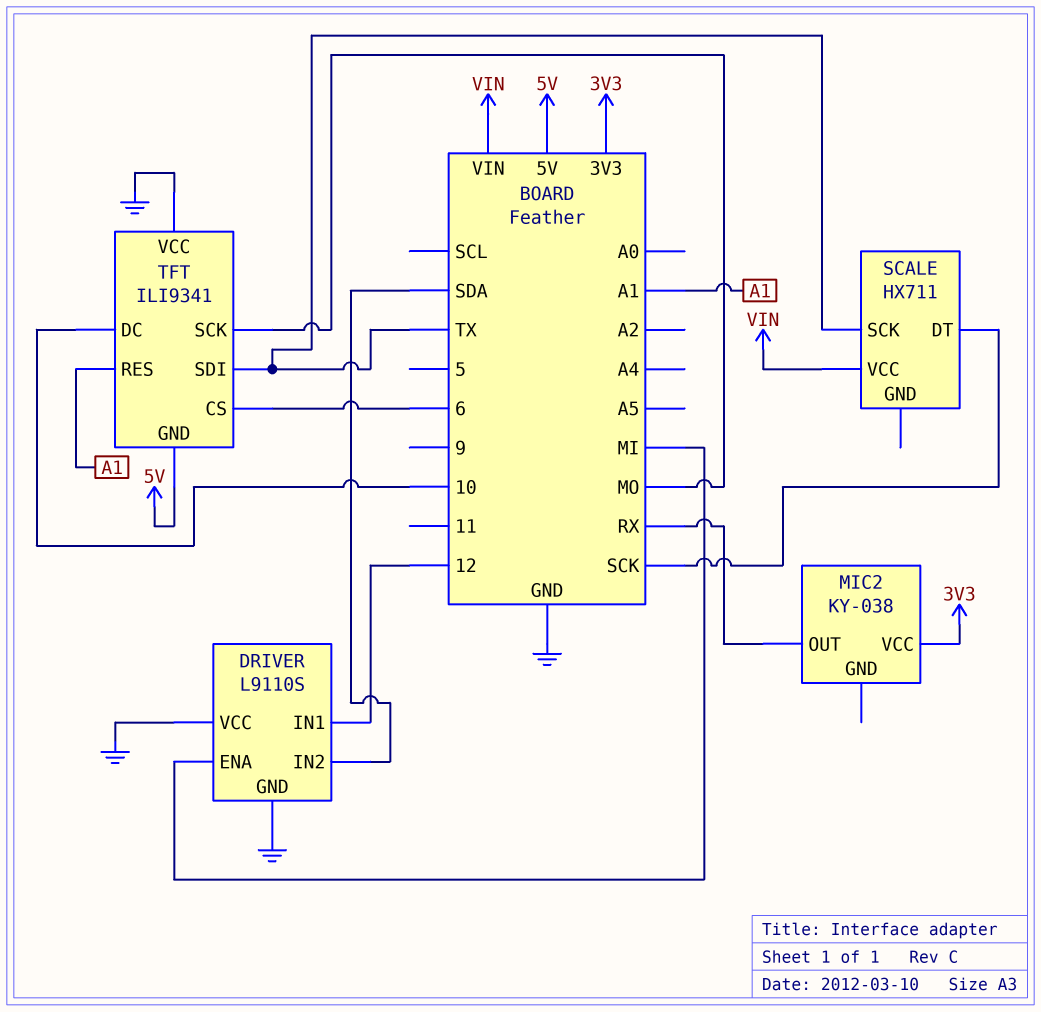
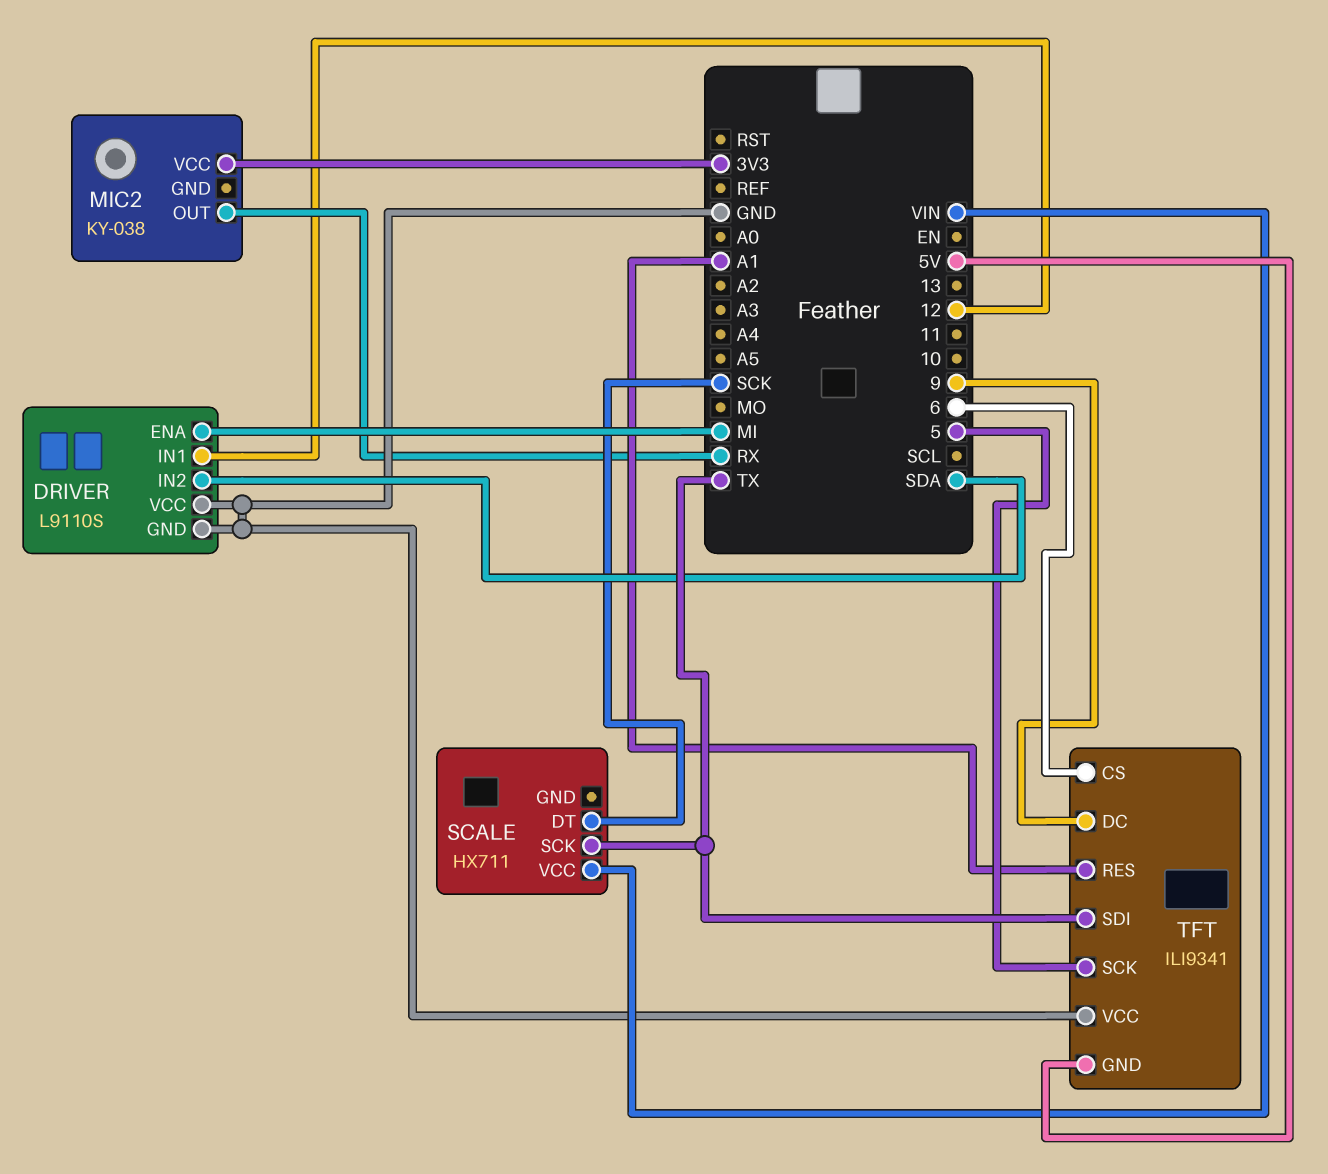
TFT pin DC: 10 -> 9
TFT pin SCK: MO -> 5

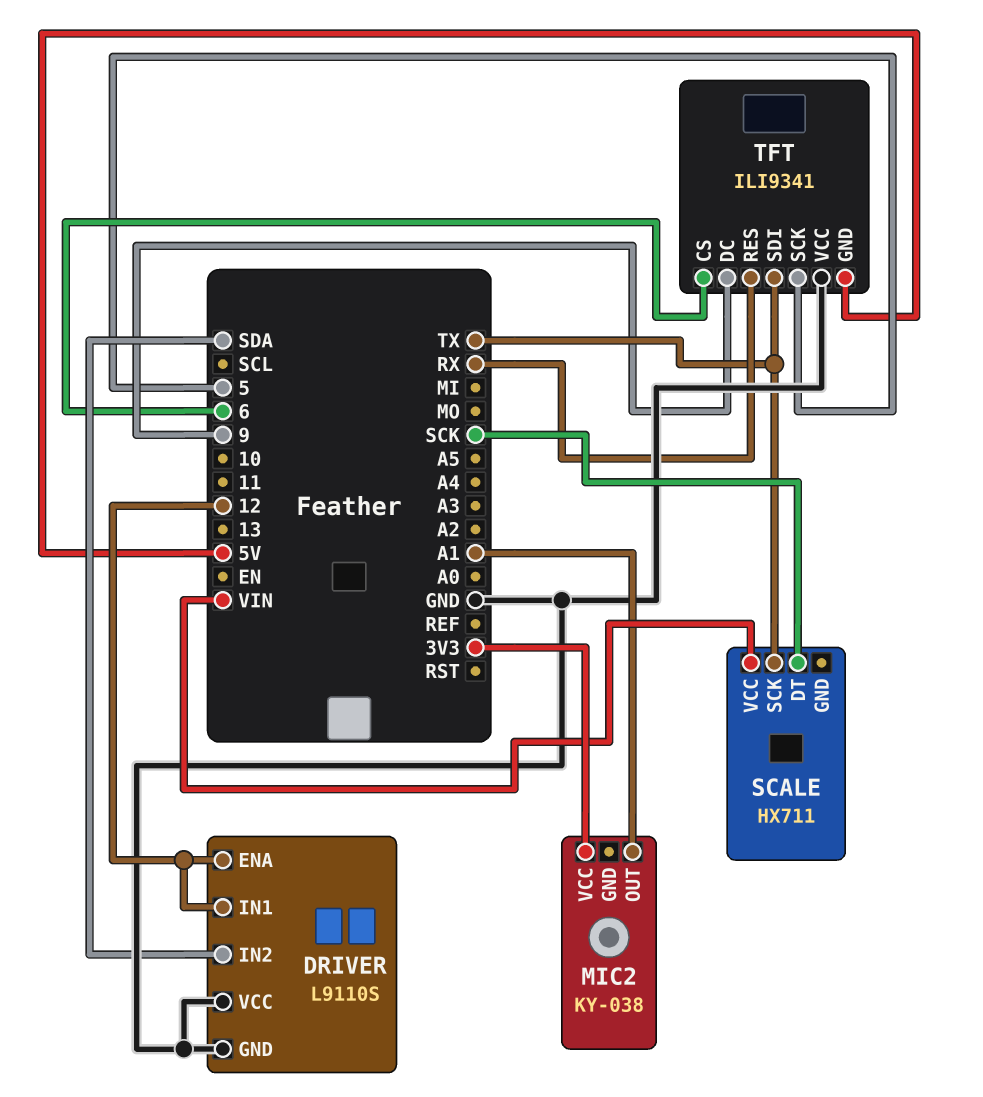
DRIVER pin ENA: MI -> 12
MIC2 pin OUT: RX -> A1
TFT pin RES: A1 -> RX

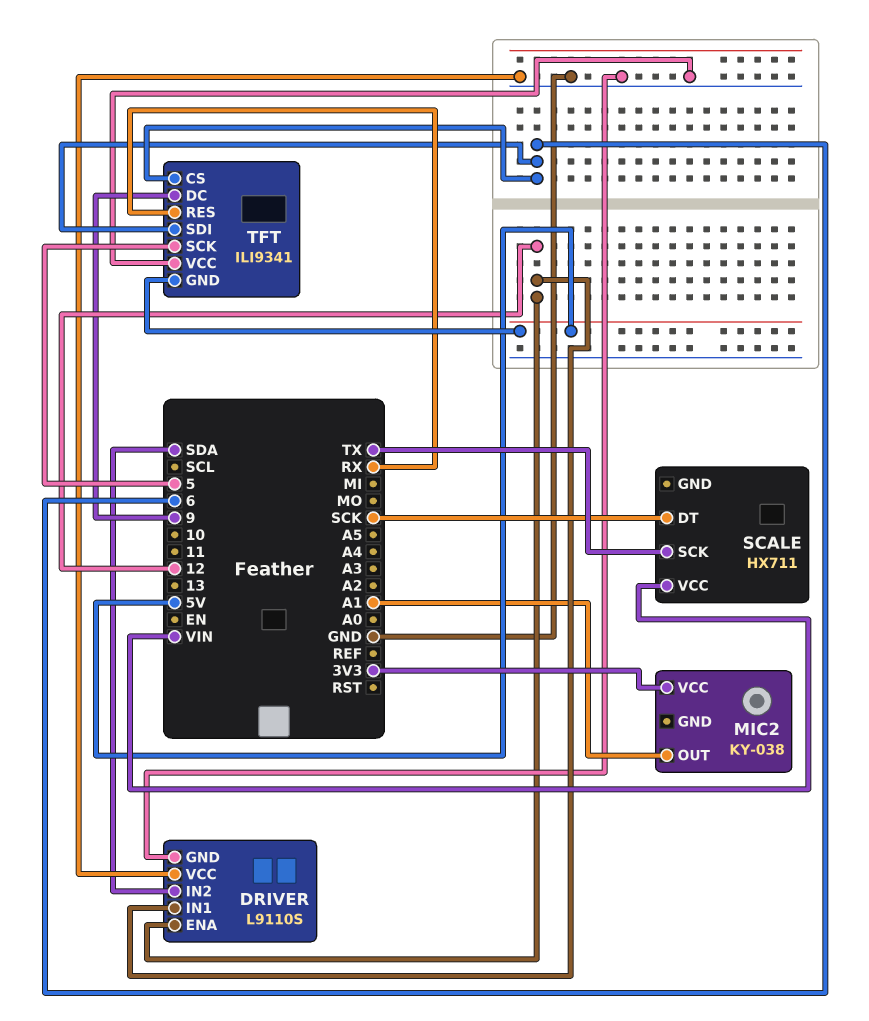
TFT pin SDI: TX -> 6

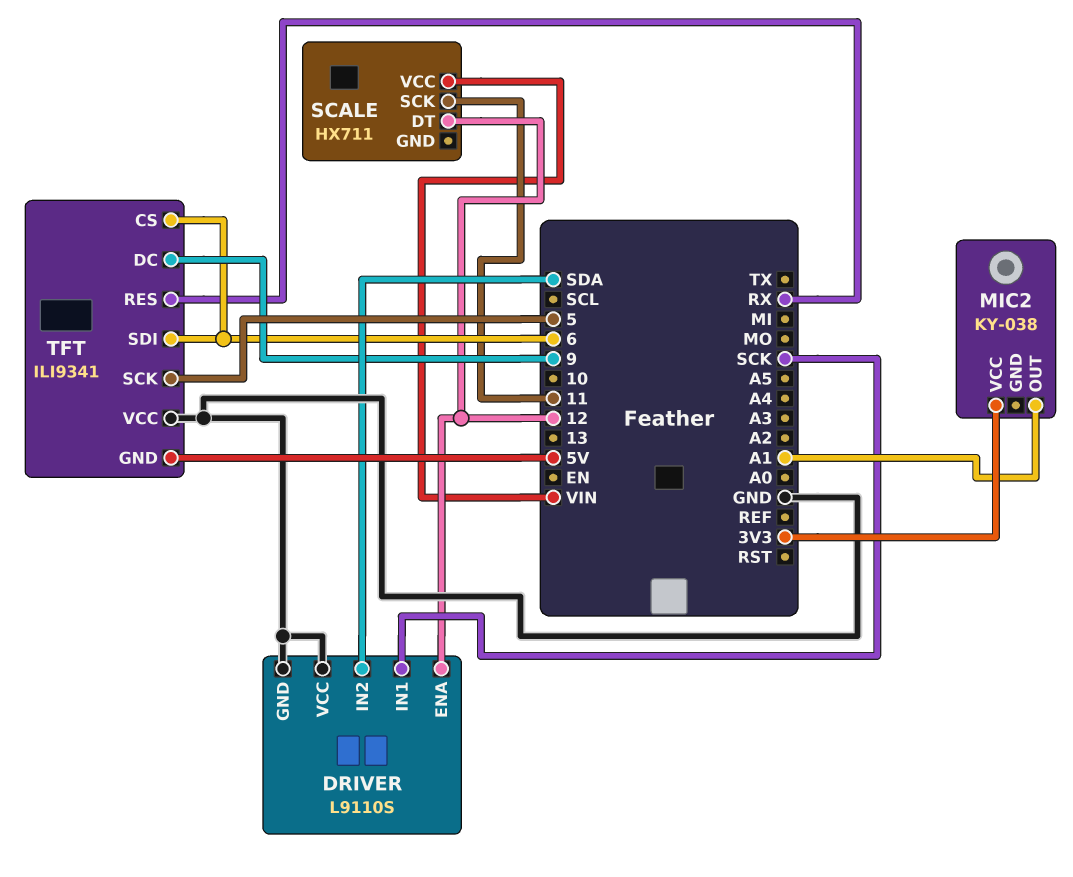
DRIVER pin IN1: 12 -> SCK
SCALE pin DT: SCK -> 12
SCALE pin SCK: TX -> 11

